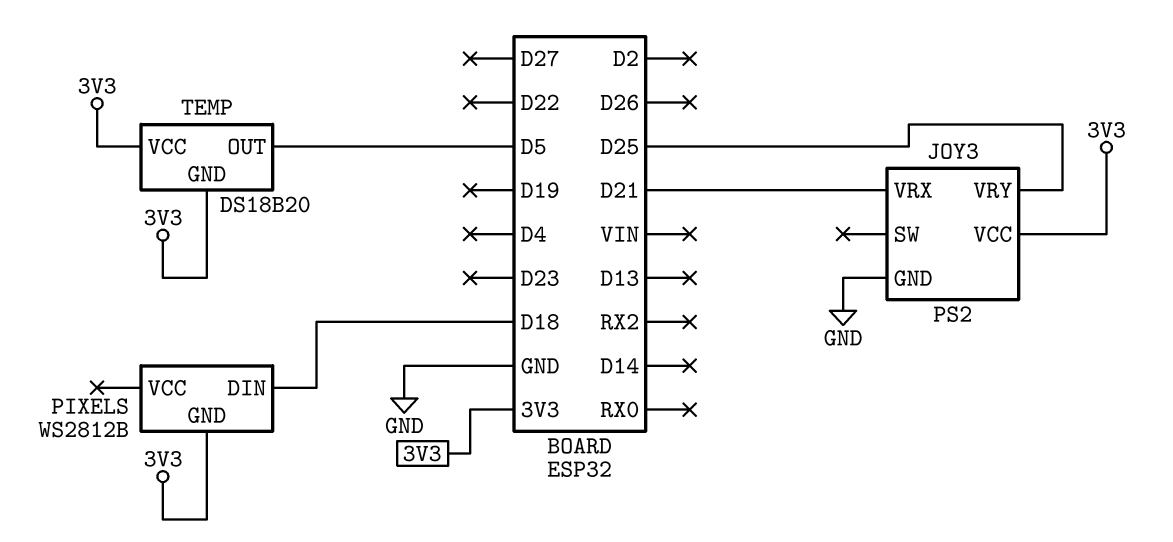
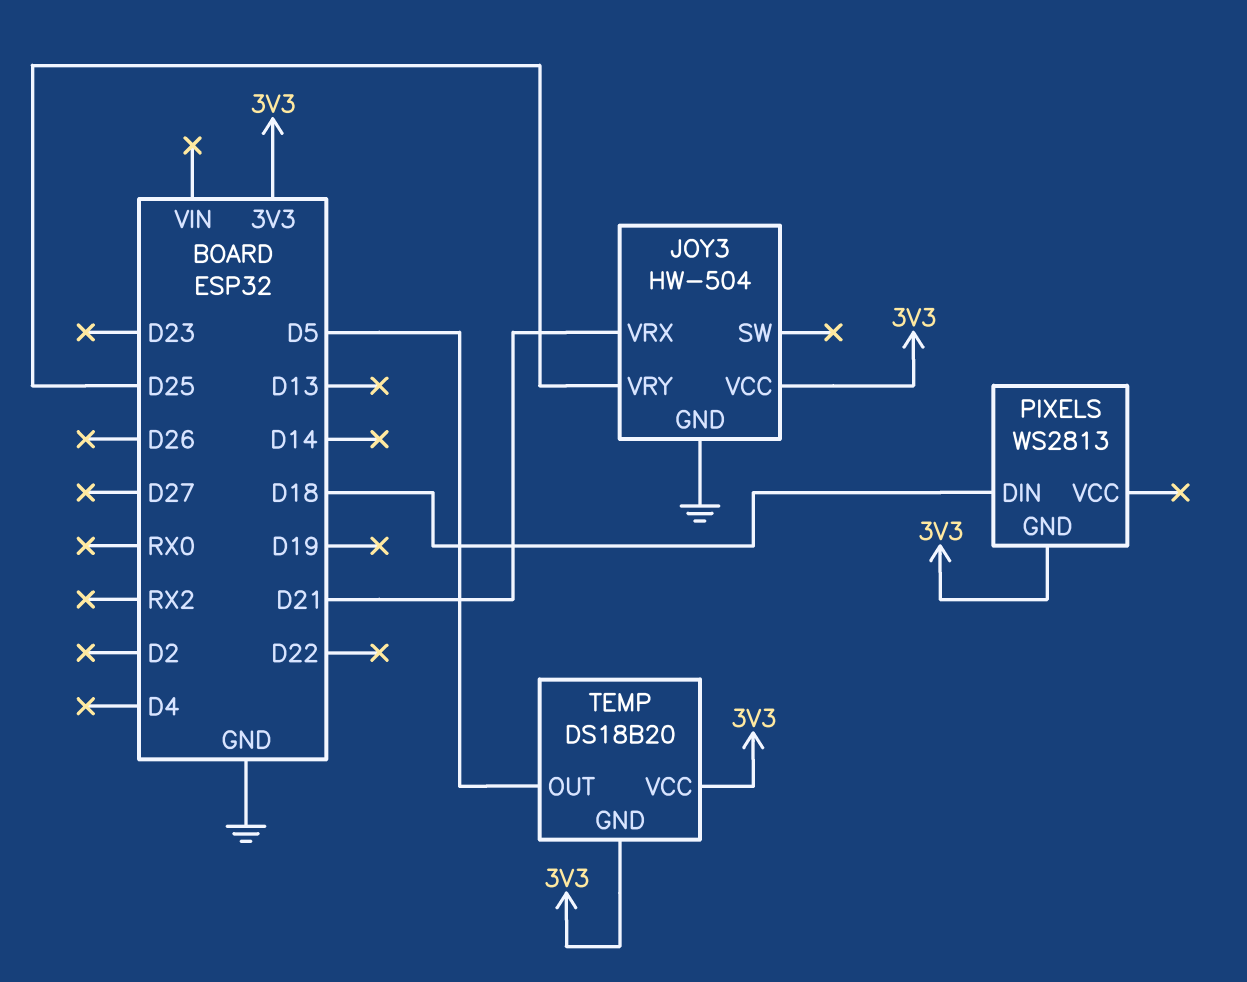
JOY3: PS2 -> HW-504
PIXELS: WS2812B -> WS2813

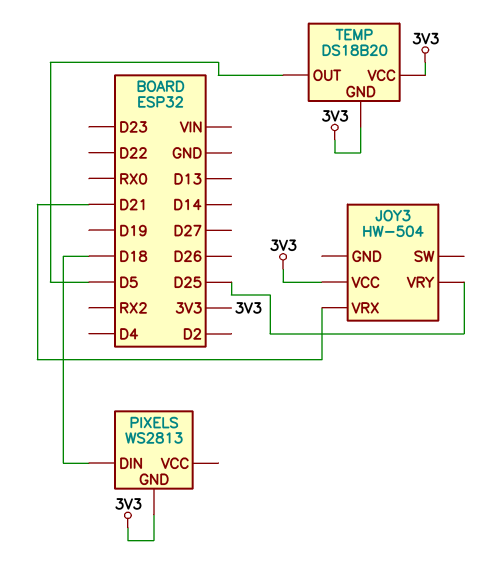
JOY3 pin GND: GND -> none

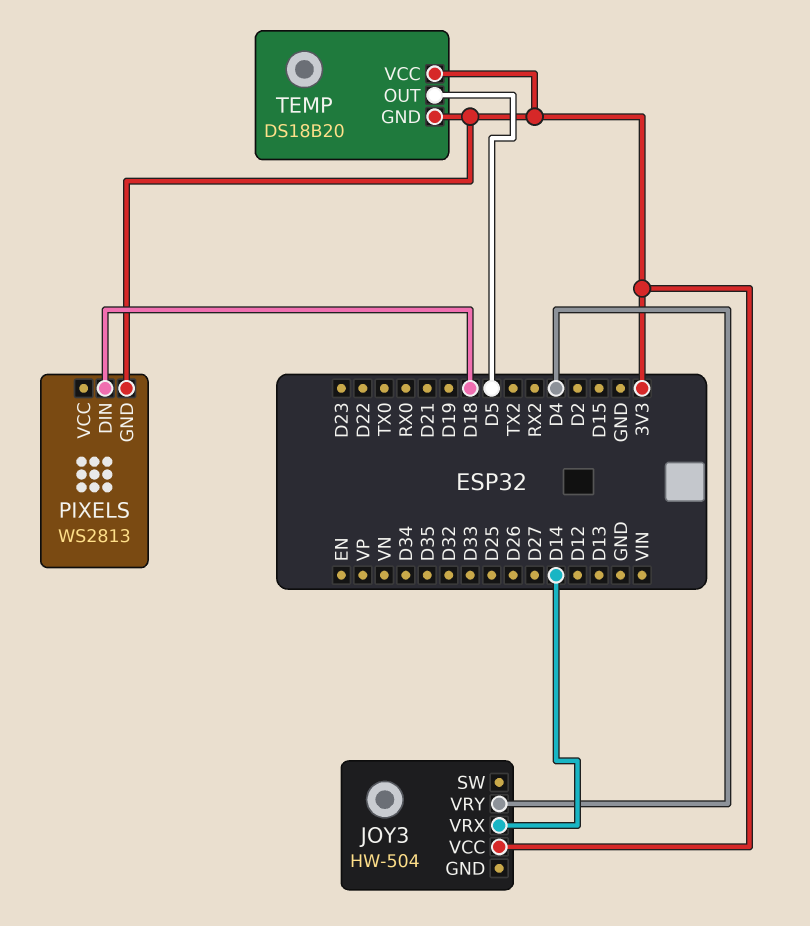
JOY3 pin VRX: D21 -> D14
JOY3 pin VRY: D25 -> D4

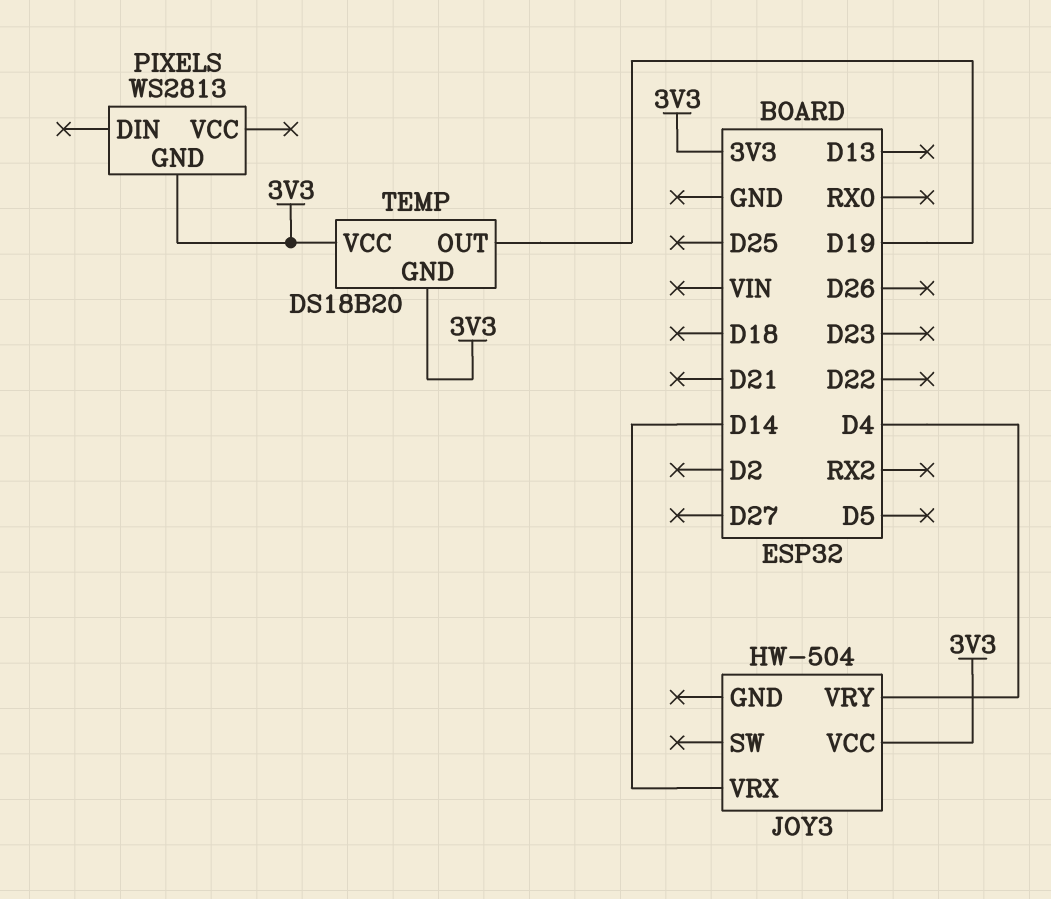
PIXELS pin DIN: D18 -> none
TEMP pin OUT: D5 -> D19

